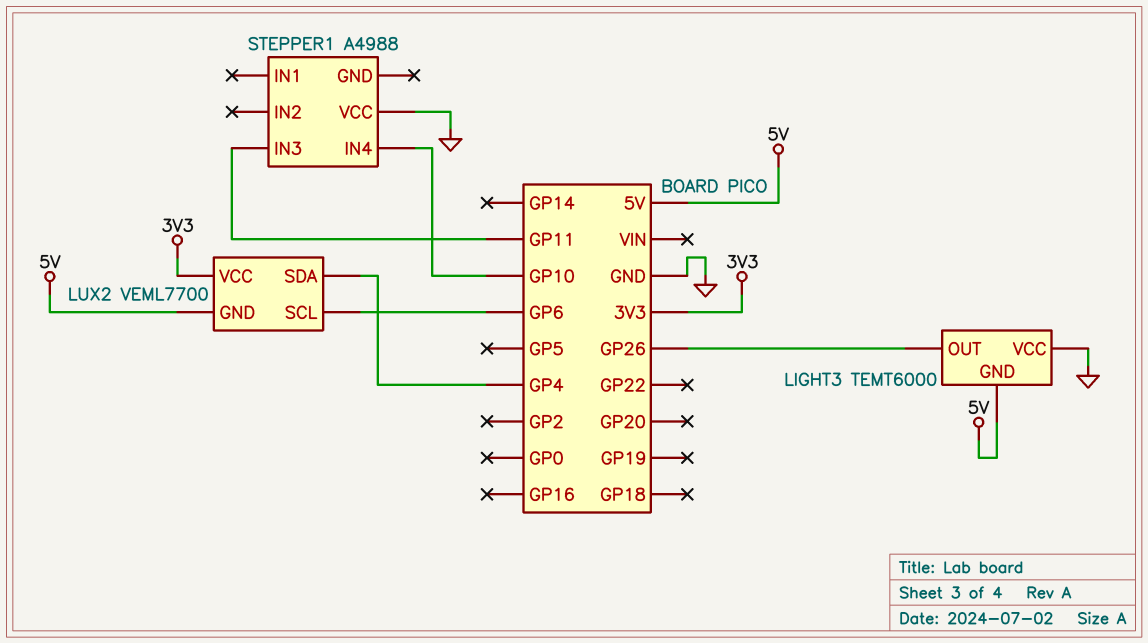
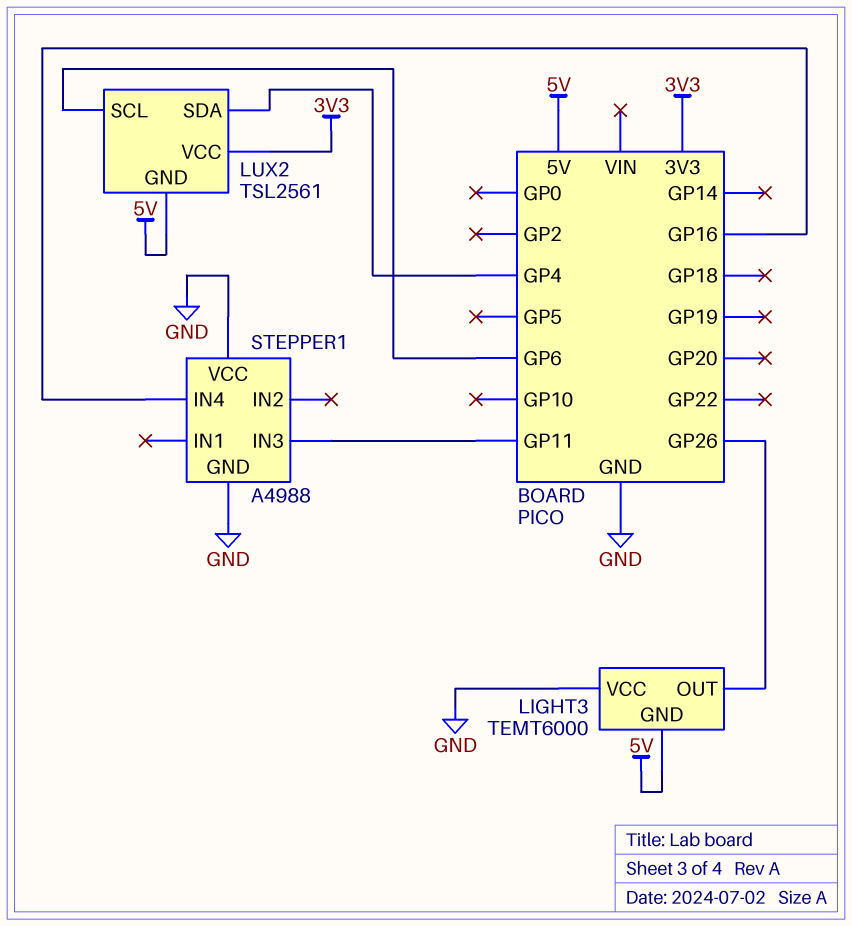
LUX2: VEML7700 -> TSL2561
STEPPER1 pin GND: none -> GND
STEPPER1 pin IN4: GP10 -> GP16

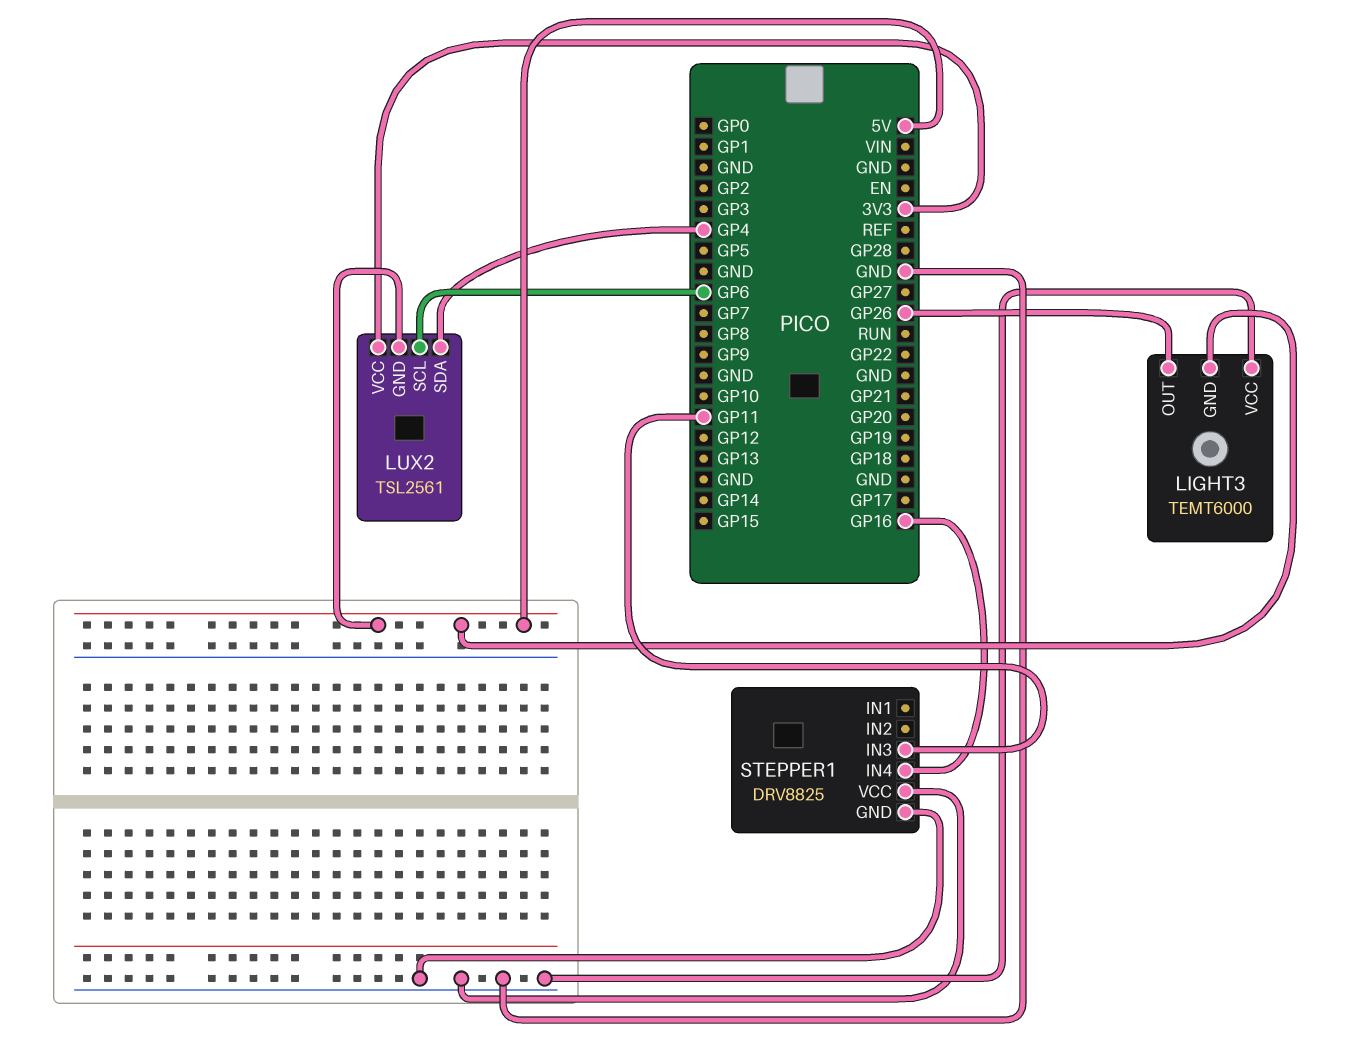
STEPPER1: A4988 -> DRV8825

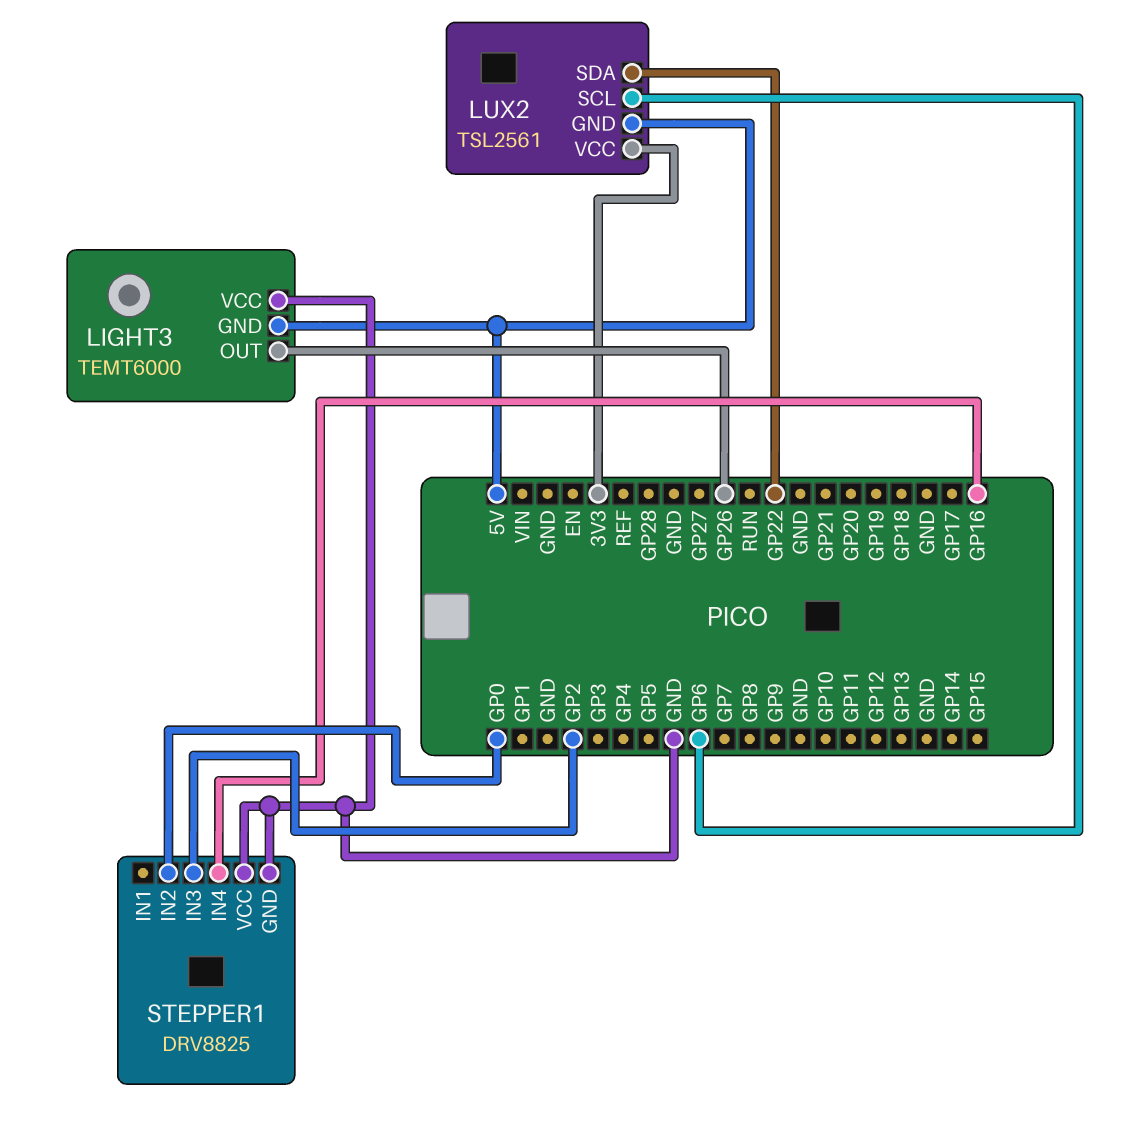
LUX2 pin SDA: GP4 -> GP22
STEPPER1 pin IN2: none -> GP0
STEPPER1 pin IN3: GP11 -> GP2

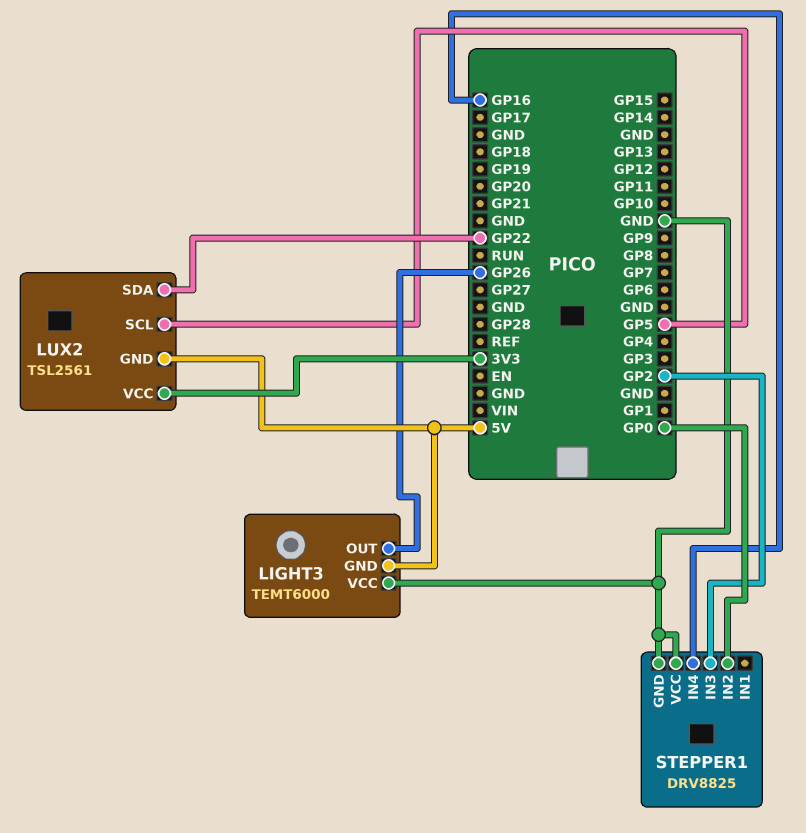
LUX2 pin SCL: GP6 -> GP5

